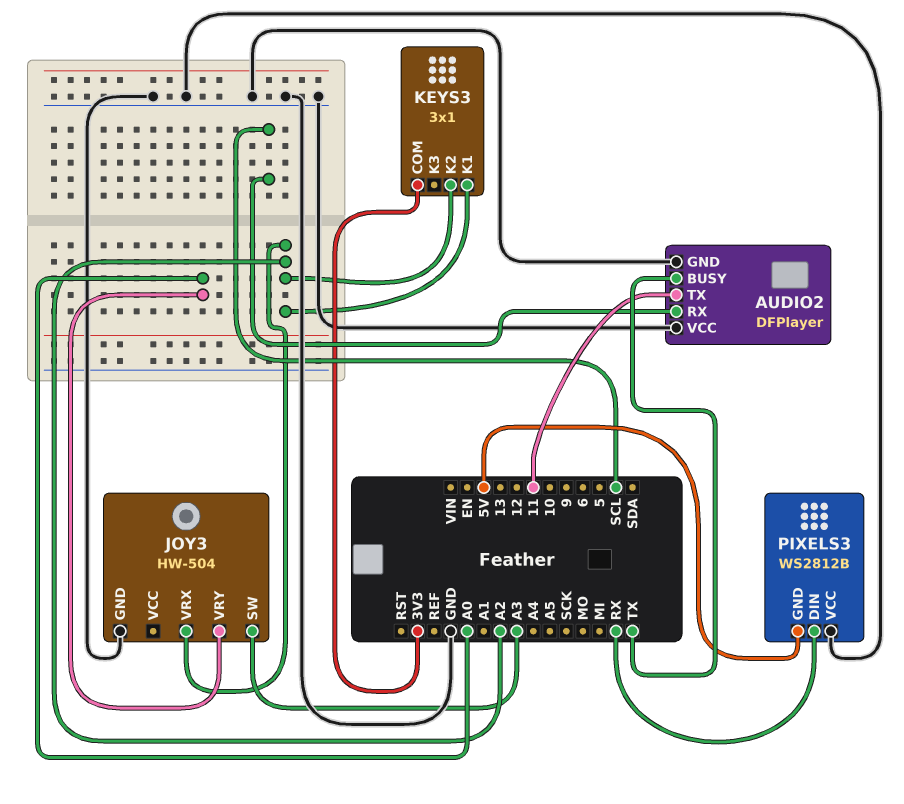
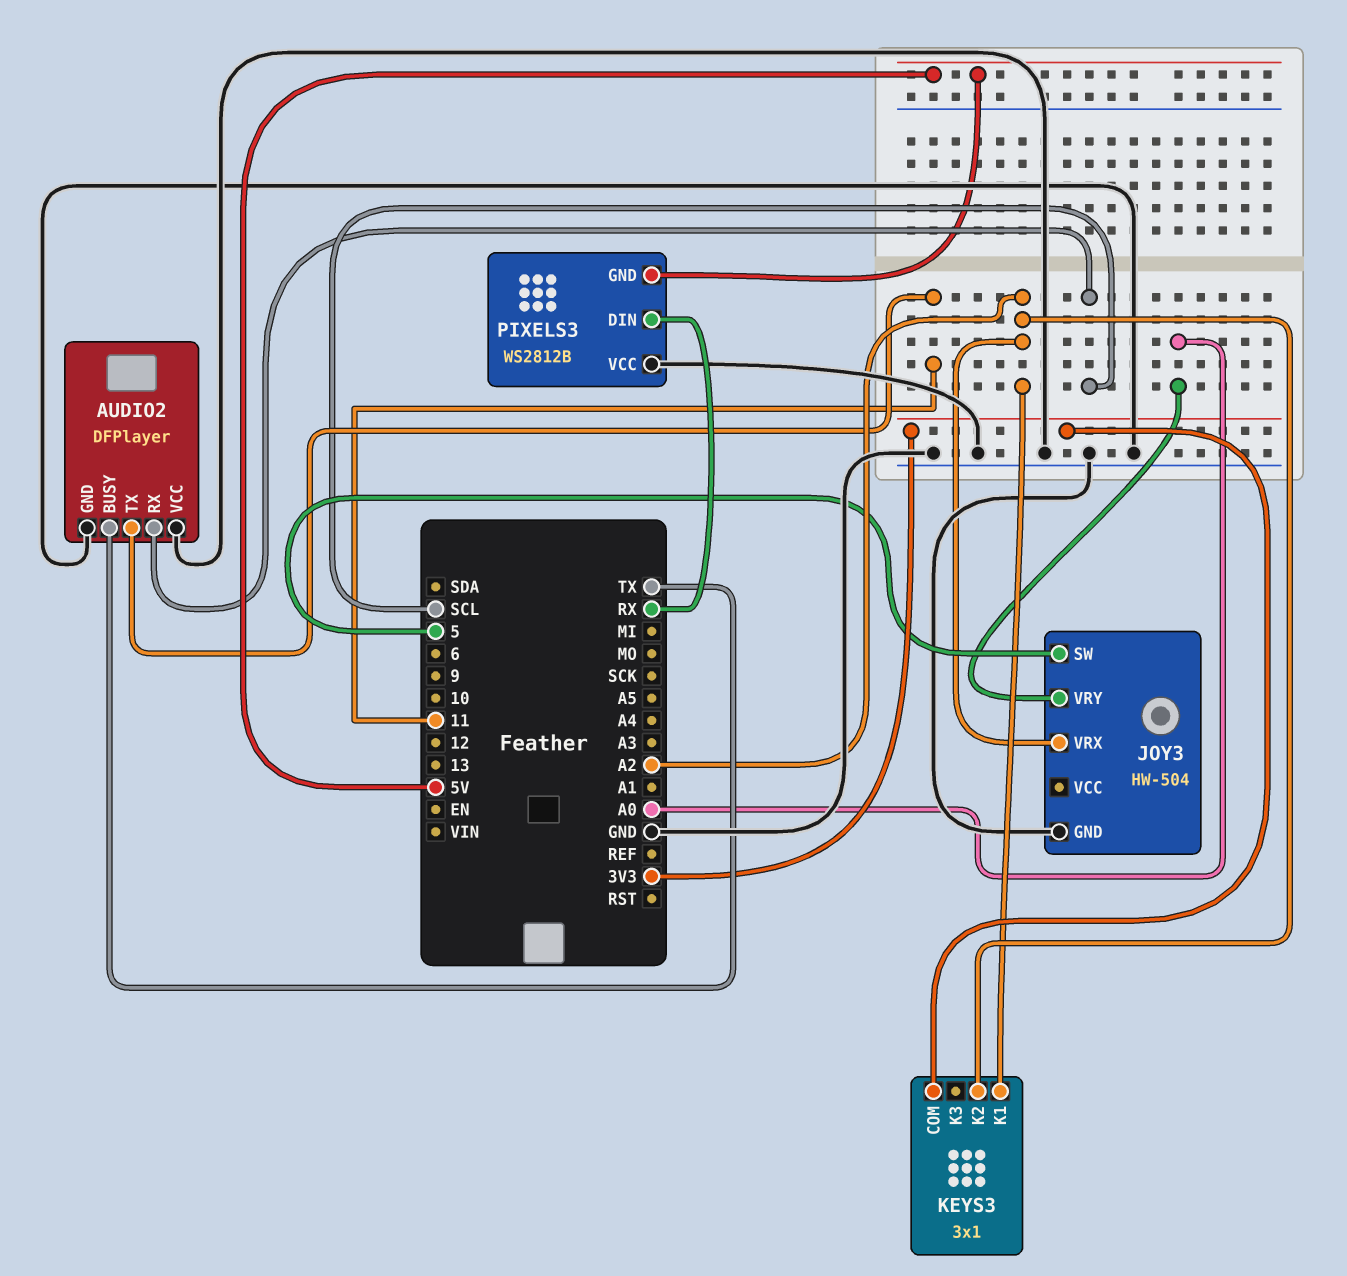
JOY3 pin SW: A3 -> 5

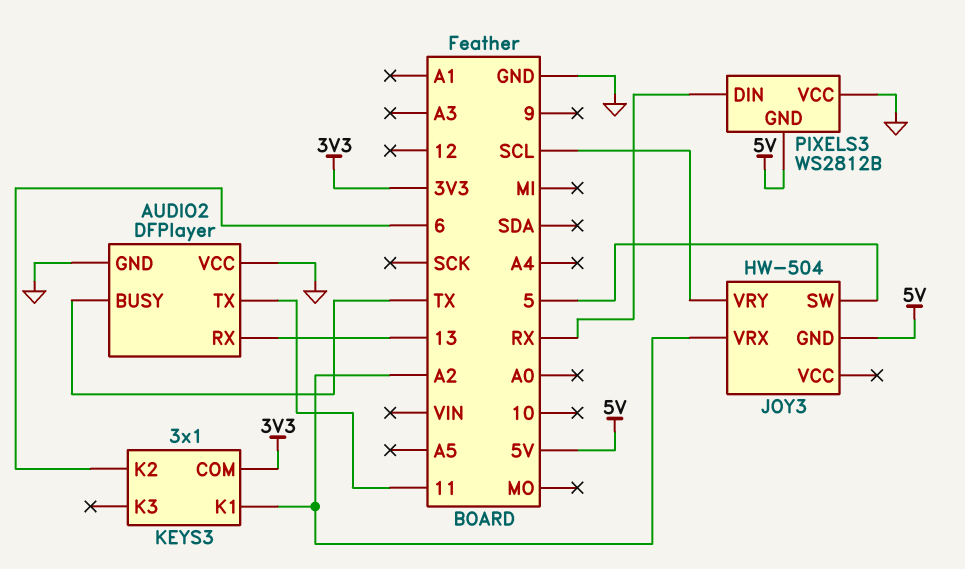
AUDIO2 pin RX: SCL -> 13
JOY3 pin GND: GND -> 5V
JOY3 pin VRY: A0 -> SCL
KEYS3 pin K2: A2 -> 6

